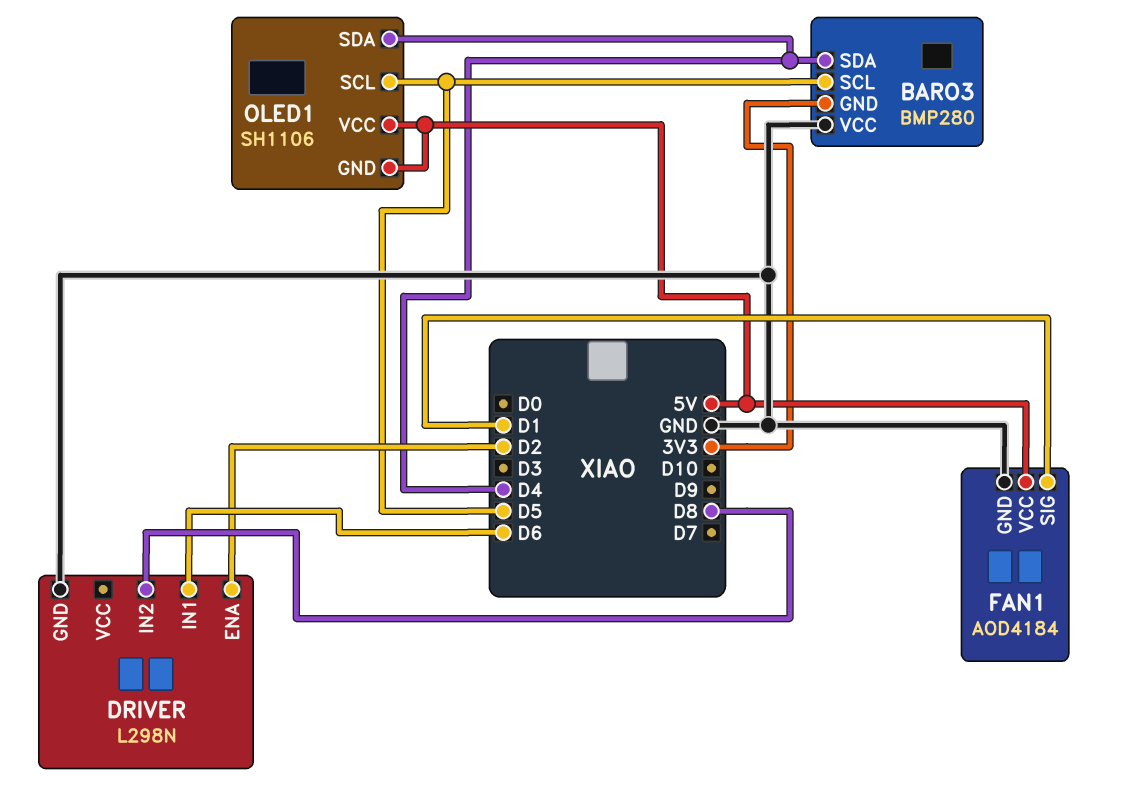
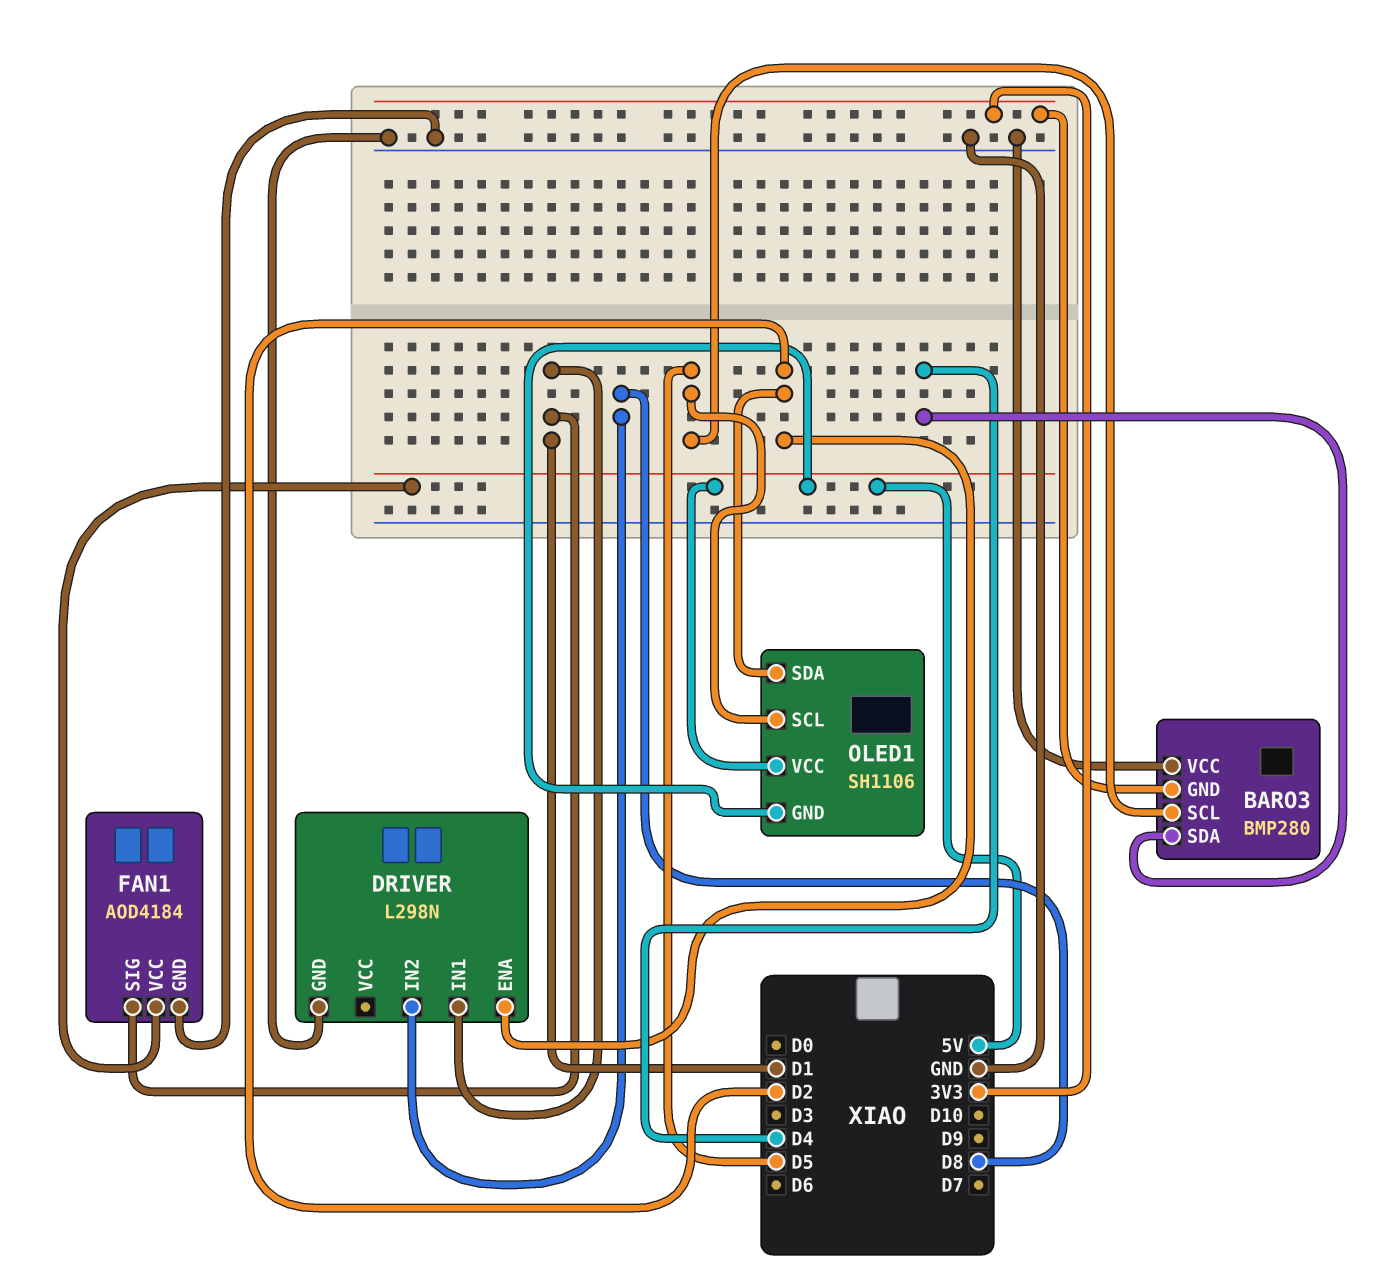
DRIVER pin IN1: D6 -> D1
OLED1 pin SDA: D4 -> D2

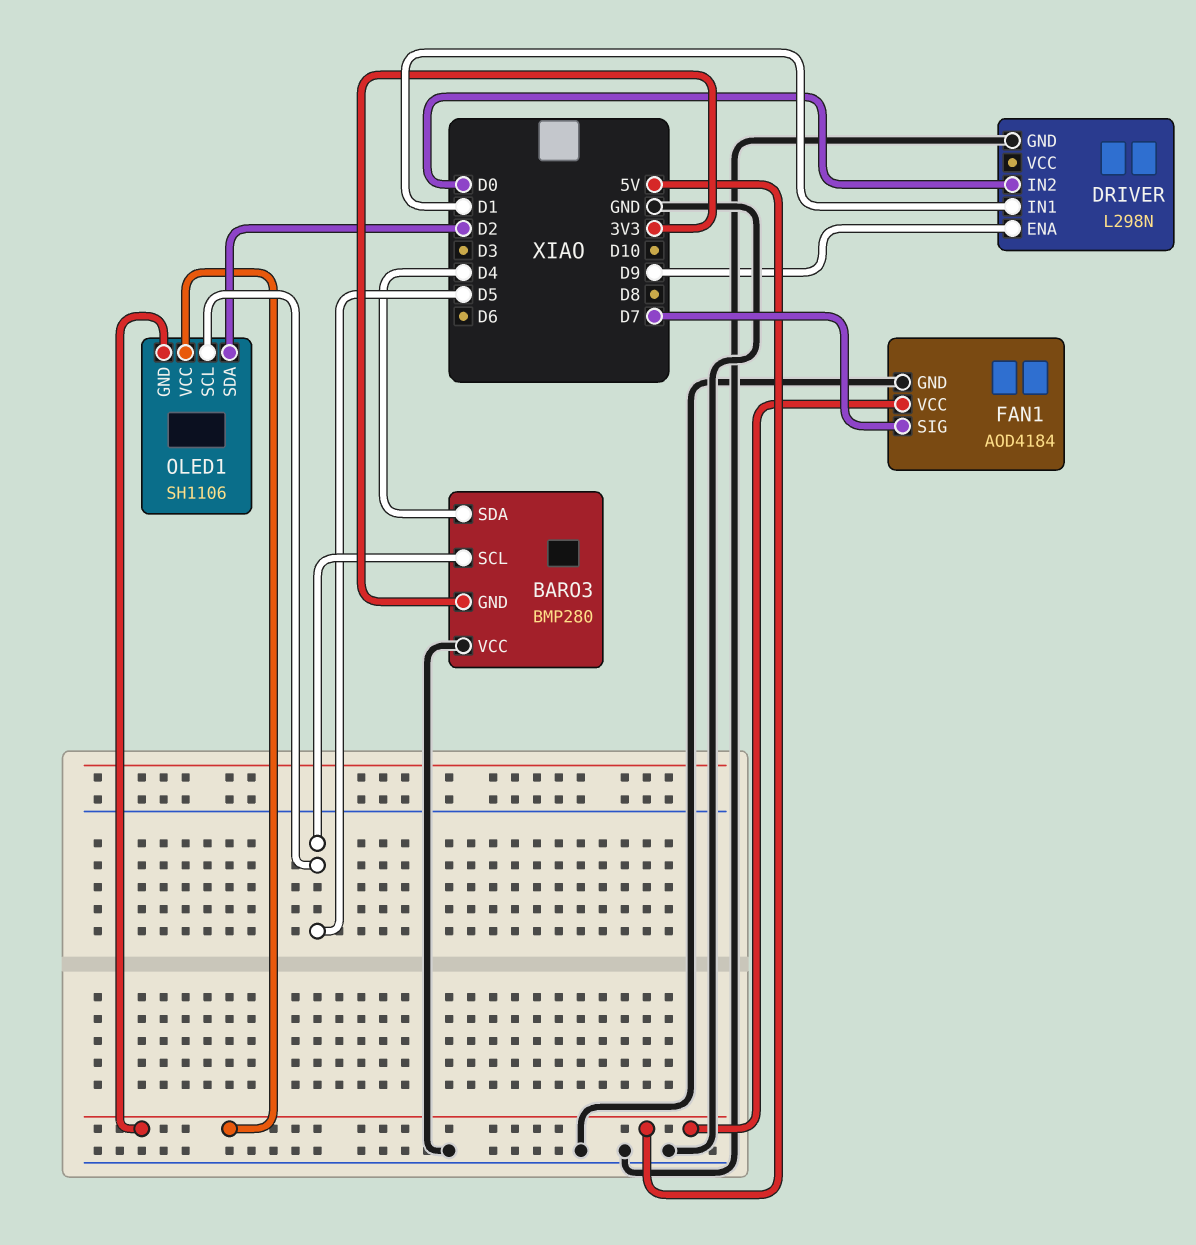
DRIVER pin ENA: D2 -> D9
DRIVER pin IN2: D8 -> D0
FAN1 pin SIG: D1 -> D7

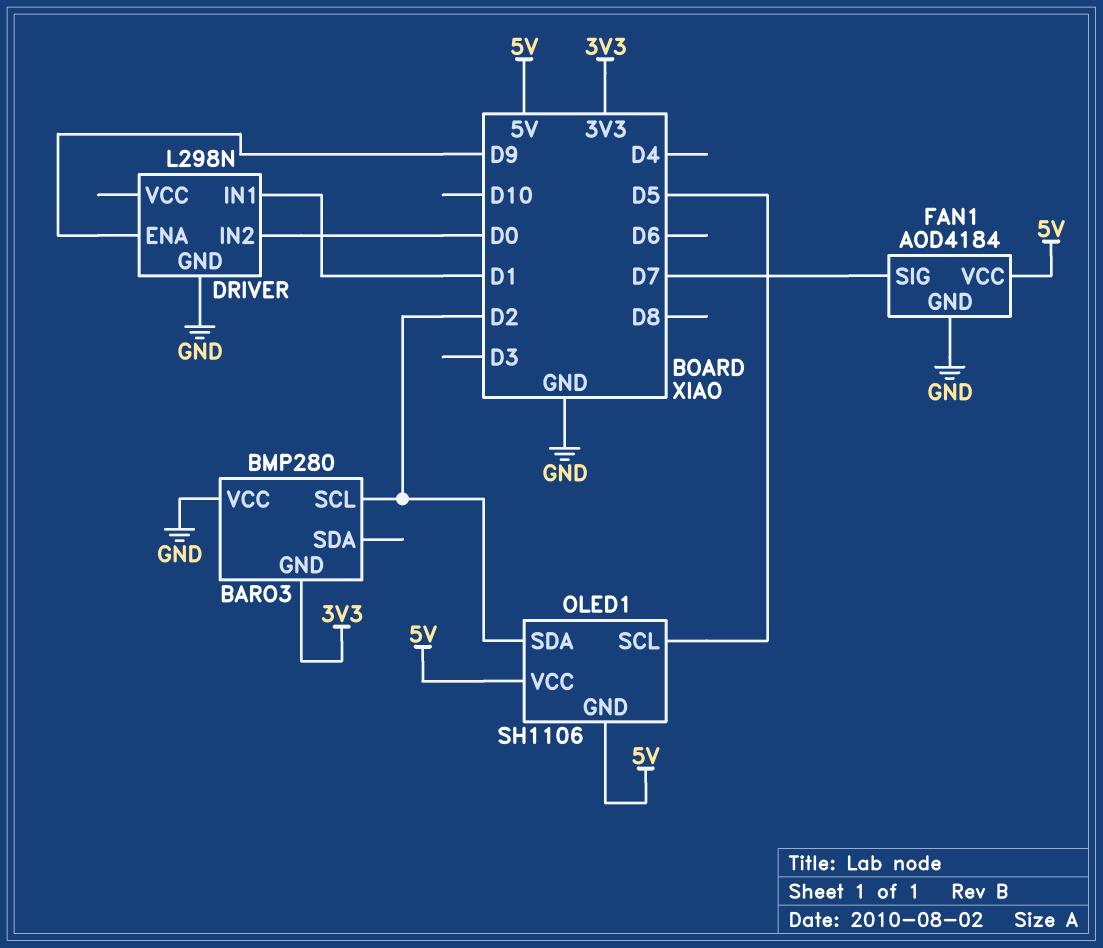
BARO3 pin SCL: D5 -> D2
BARO3 pin SDA: D4 -> none

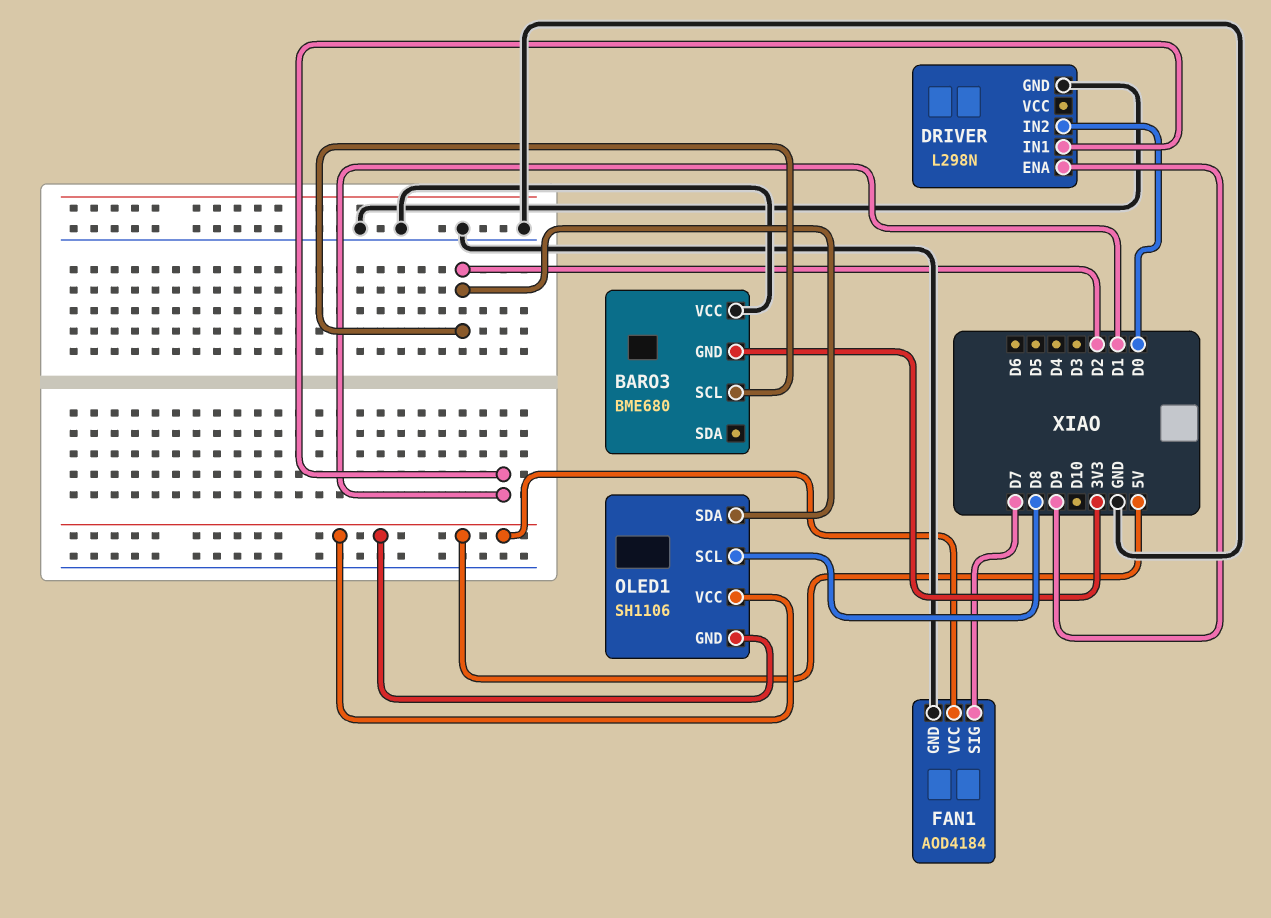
BARO3: BMP280 -> BME680
OLED1 pin SCL: D5 -> D8

